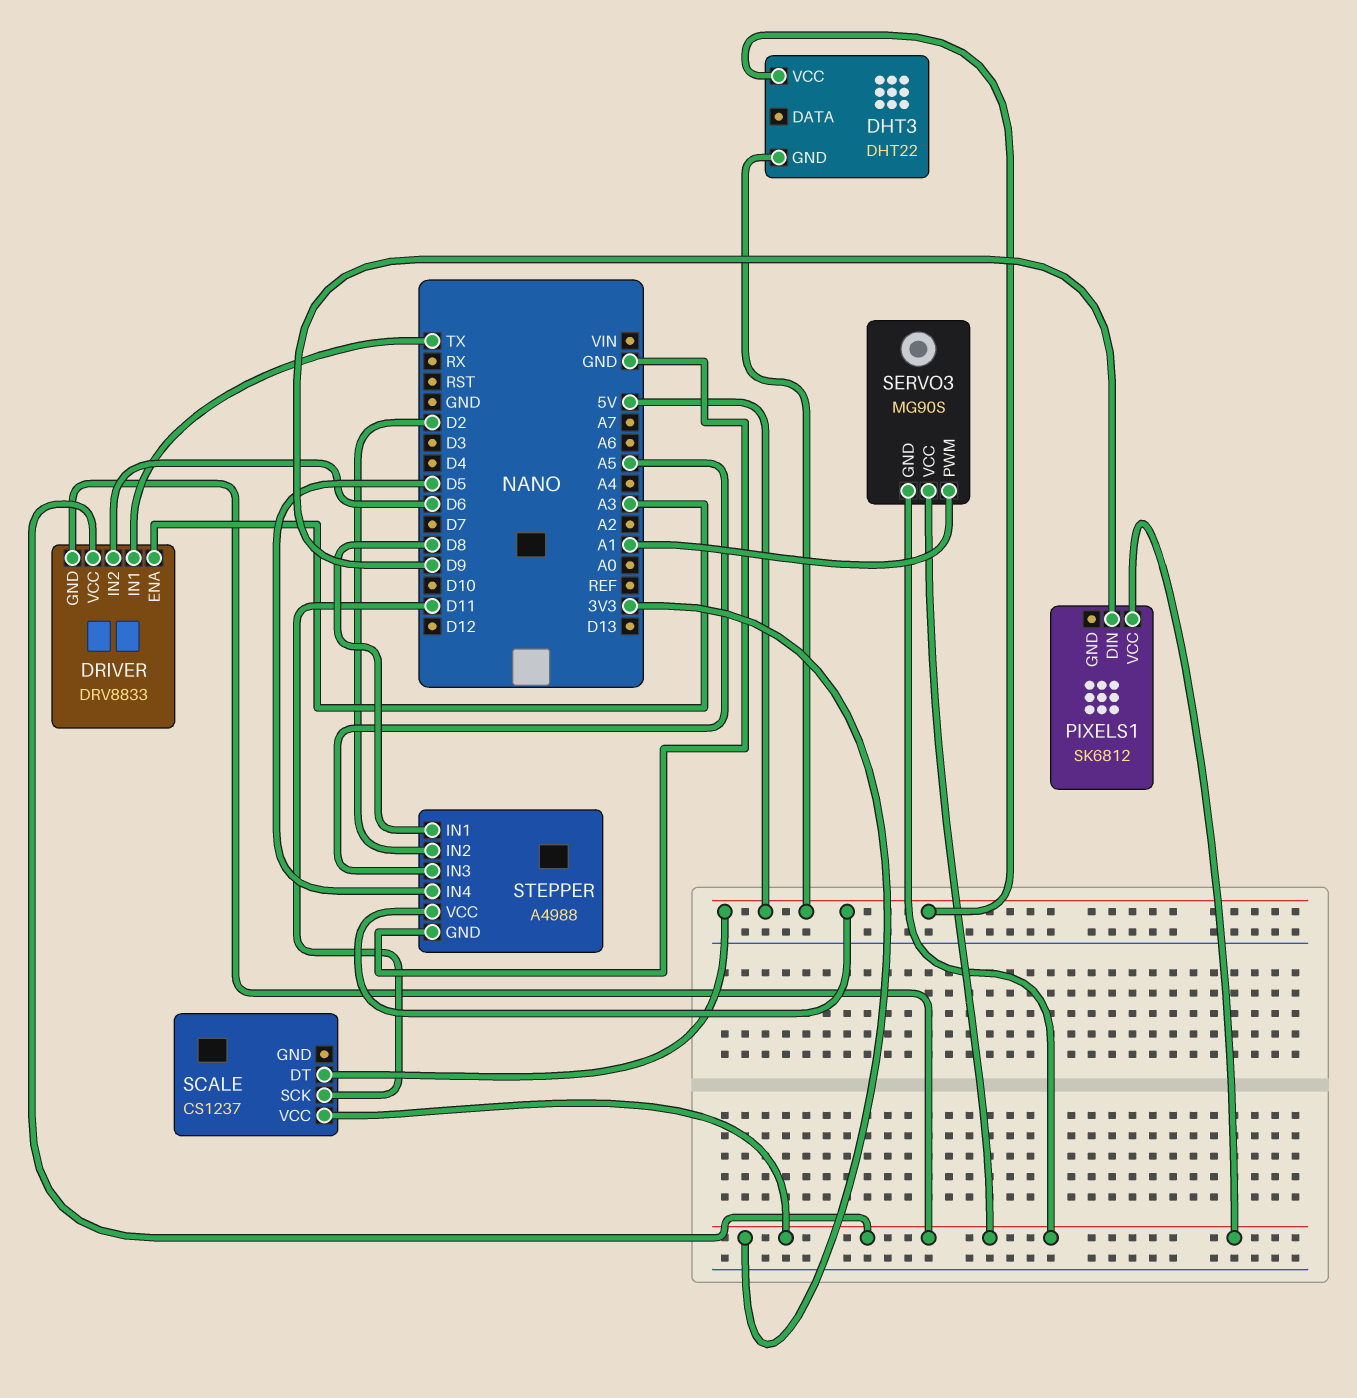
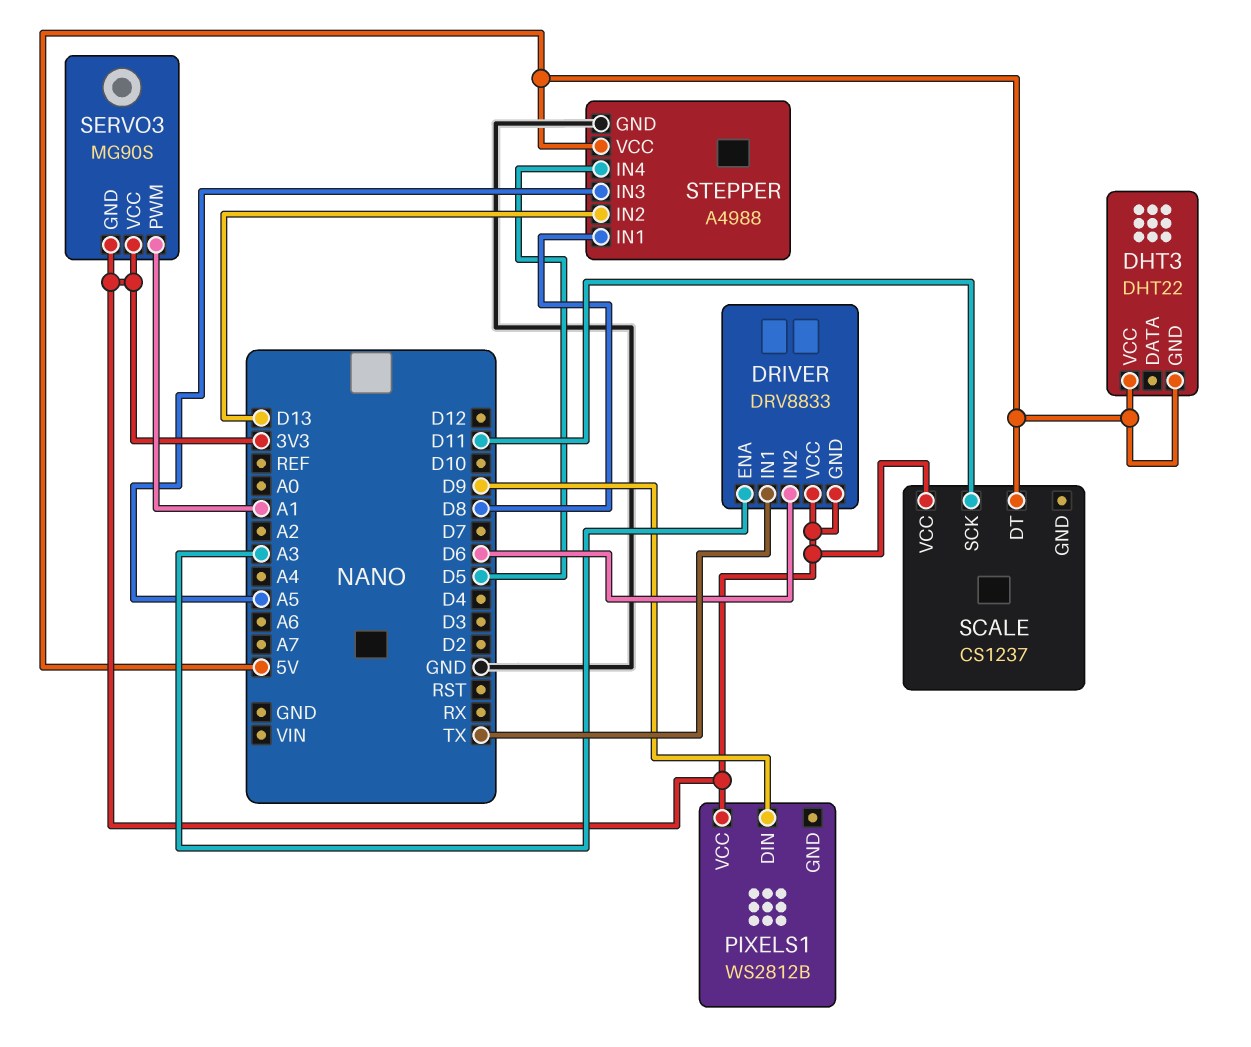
PIXELS1: SK6812 -> WS2812B
STEPPER pin IN2: D2 -> D13

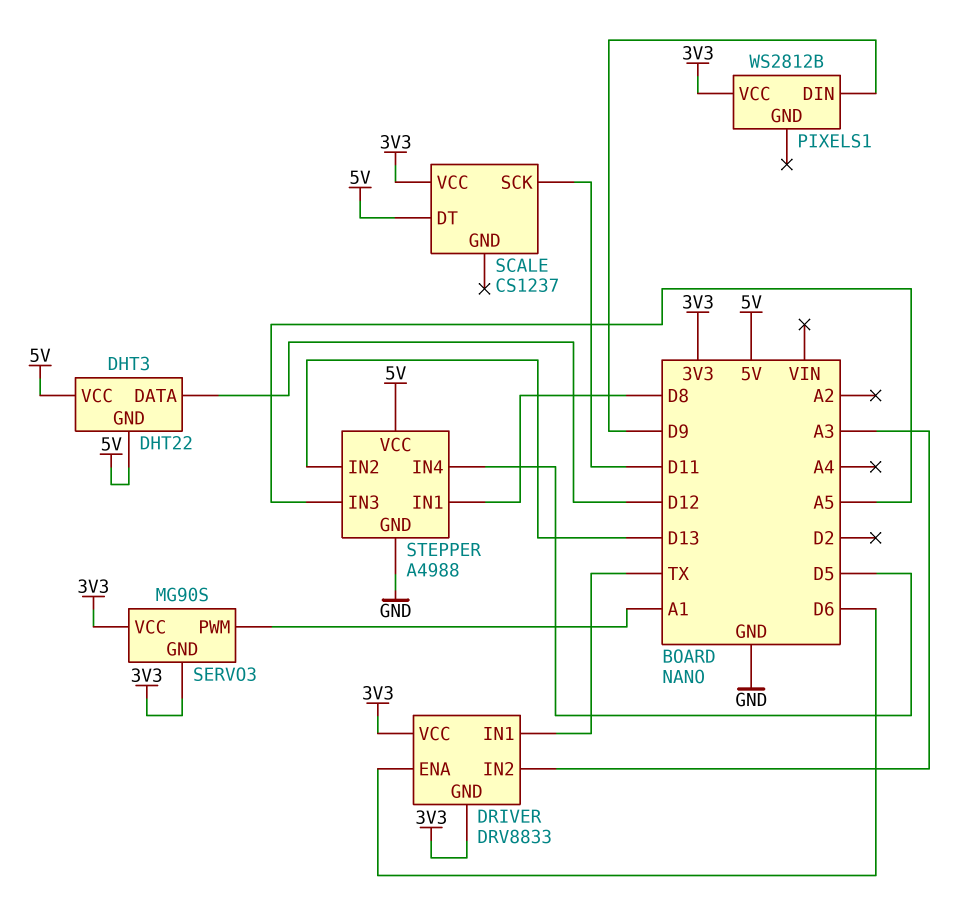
DHT3 pin DATA: none -> D12
DRIVER pin ENA: A3 -> D6
DRIVER pin IN2: D6 -> A3

